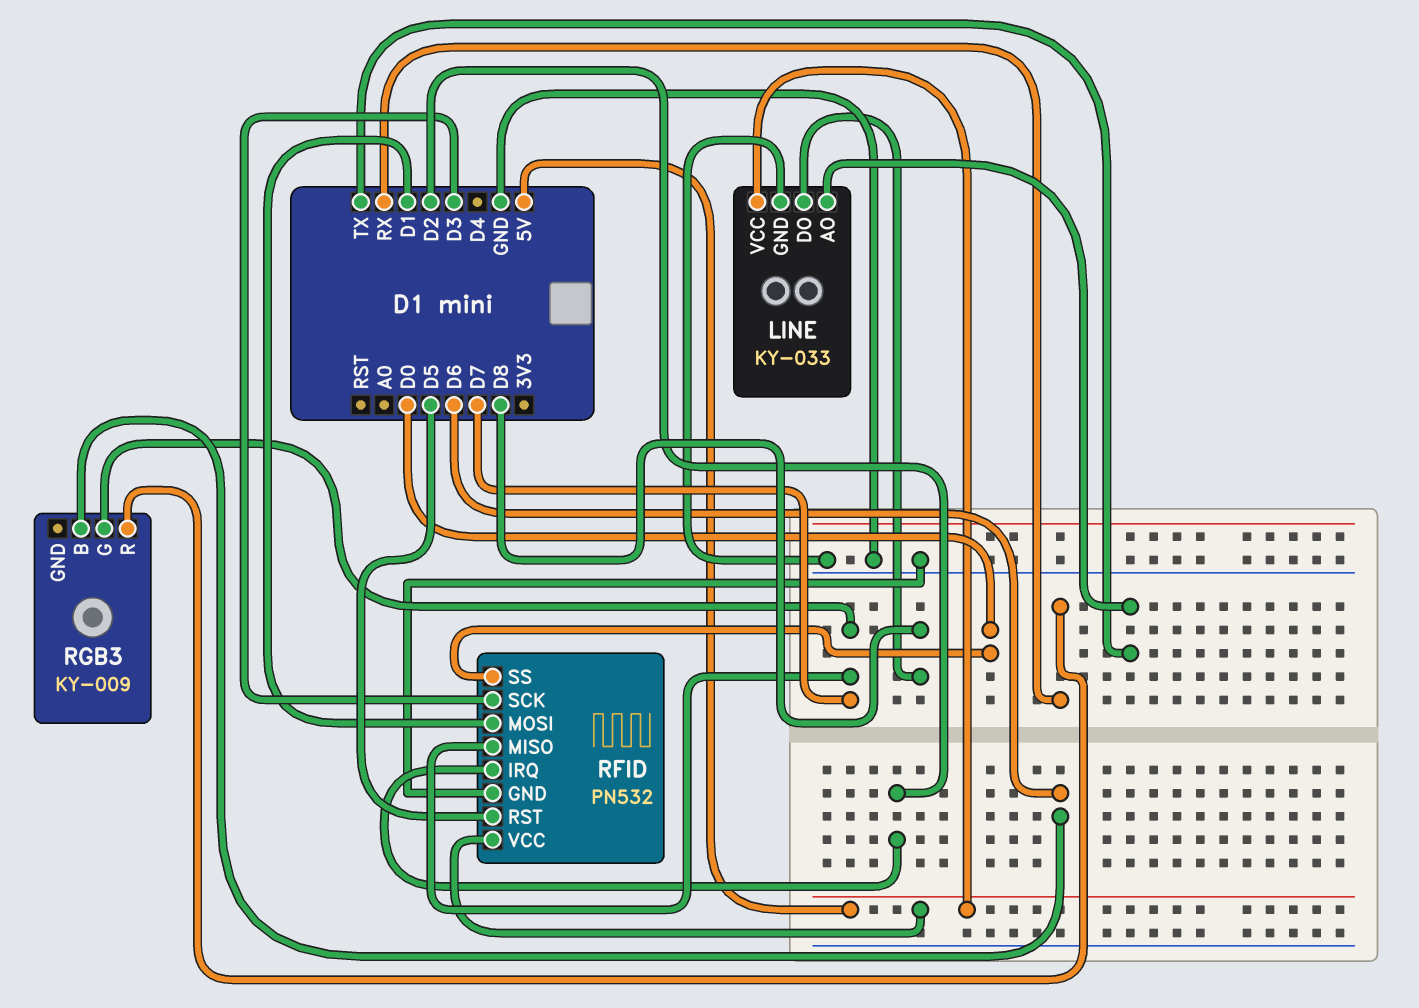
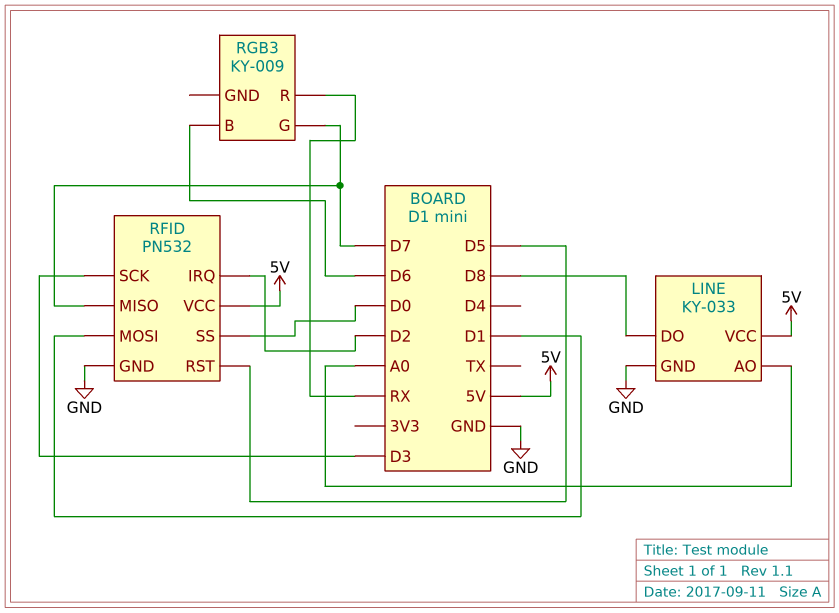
LINE pin AO: TX -> A0

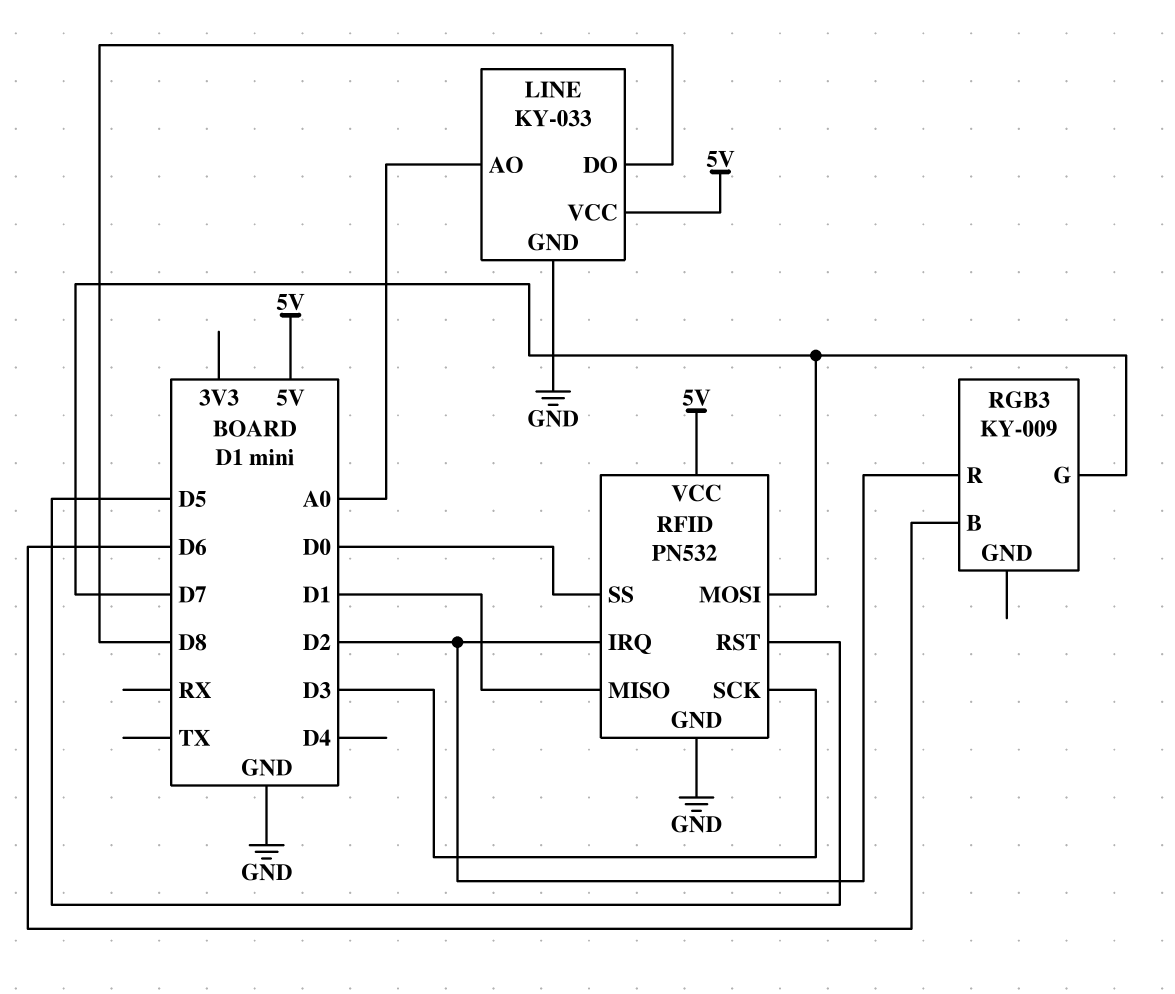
RFID pin MISO: D7 -> D1
RFID pin MOSI: D1 -> D7
RGB3 pin R: RX -> D2

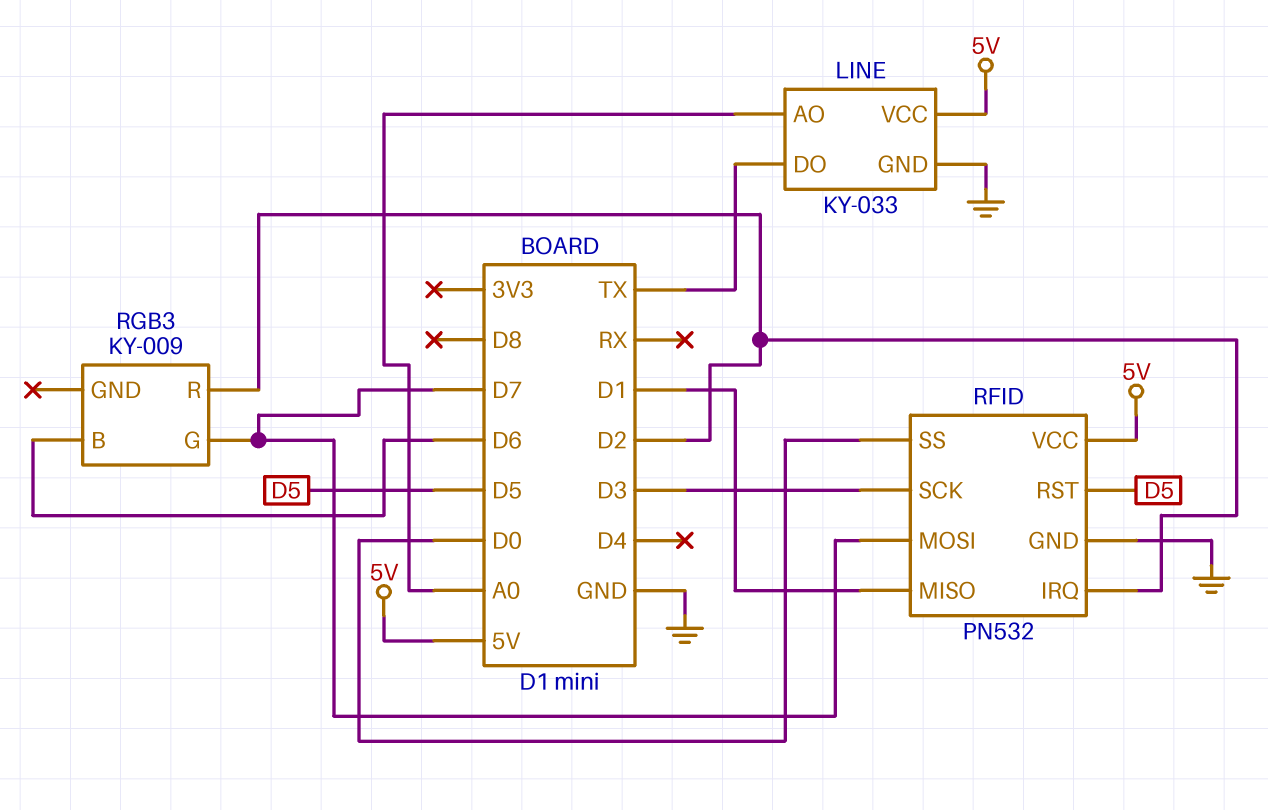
LINE pin DO: D8 -> TX

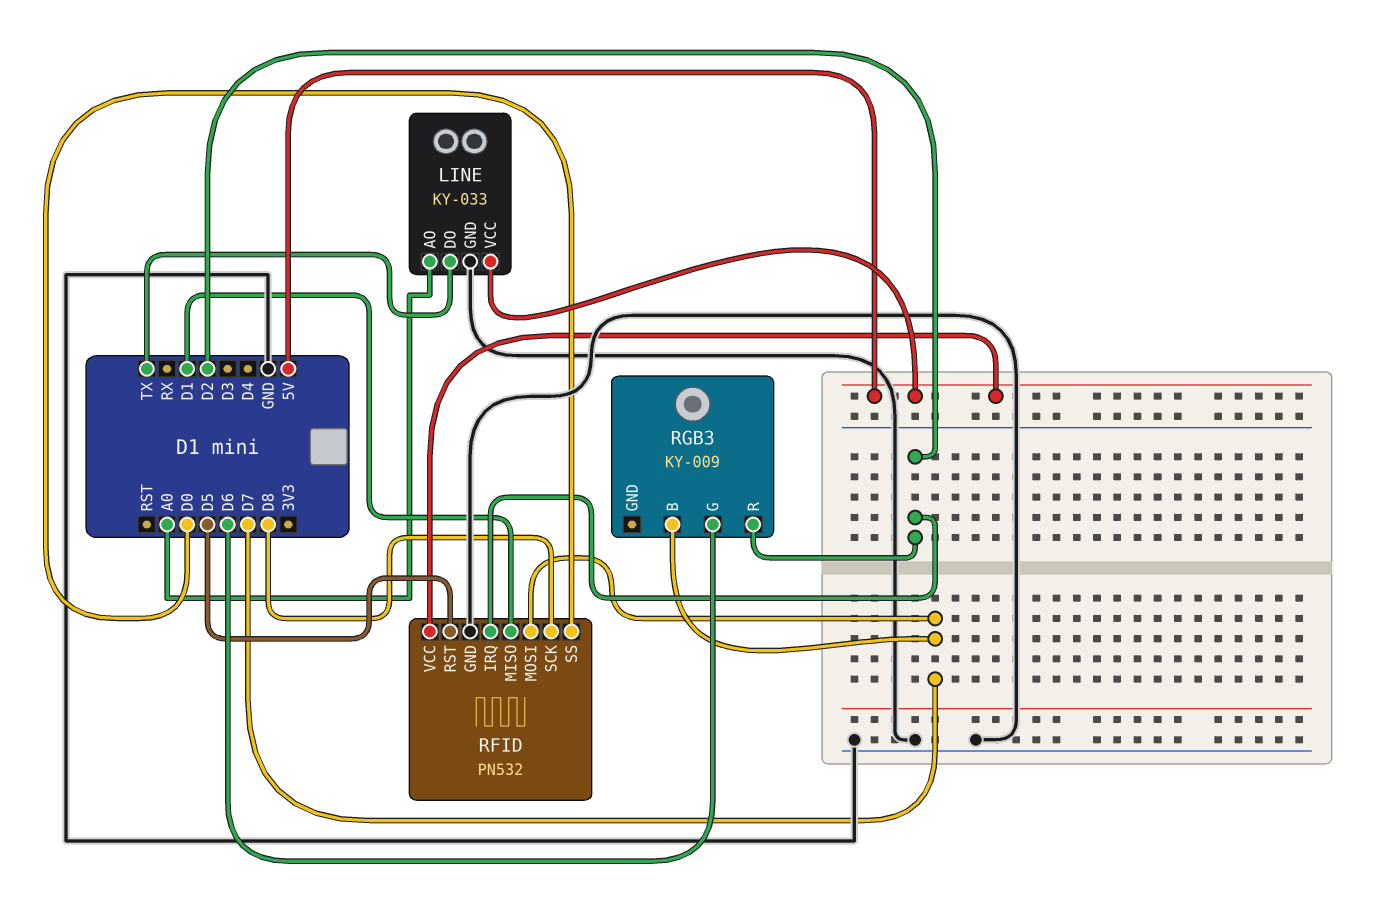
RFID pin SCK: D3 -> D8
RGB3 pin B: D6 -> D7
RGB3 pin G: D7 -> D6

